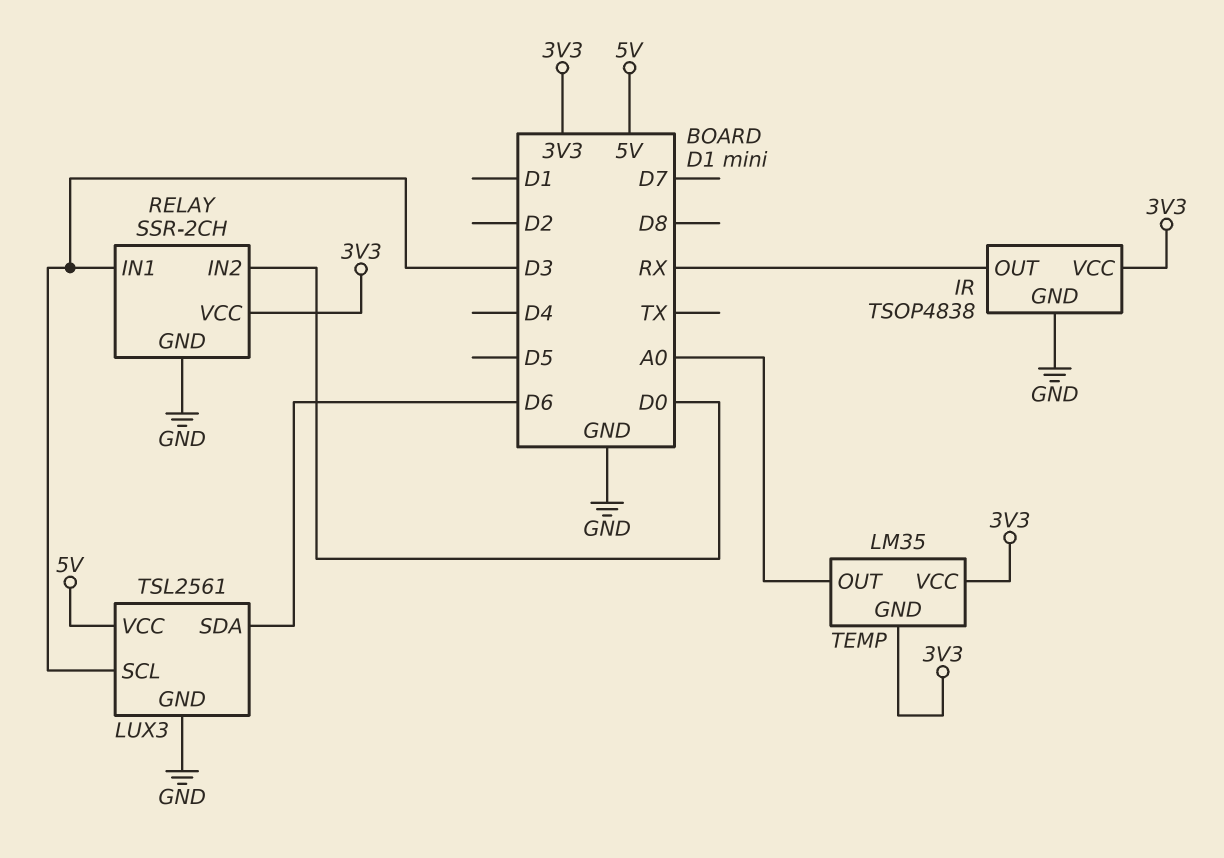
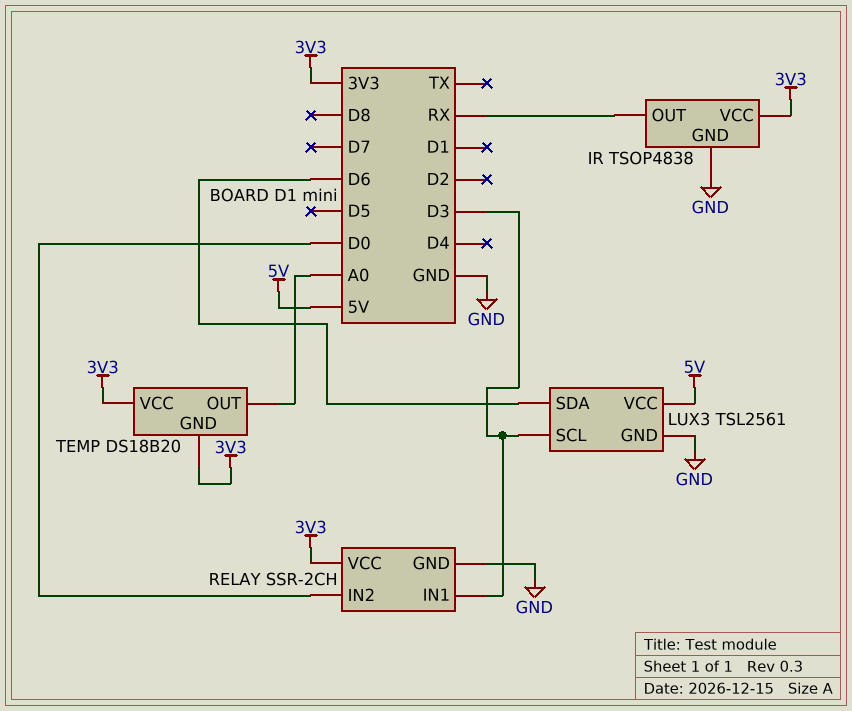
TEMP: LM35 -> DS18B20

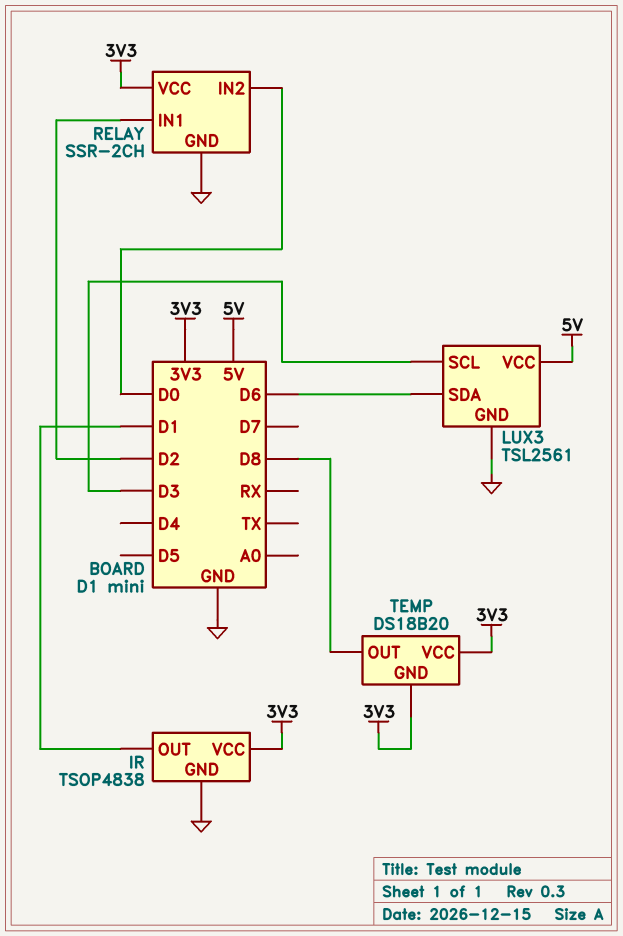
IR pin OUT: RX -> D1
RELAY pin IN1: D3 -> D2
TEMP pin OUT: A0 -> D8

